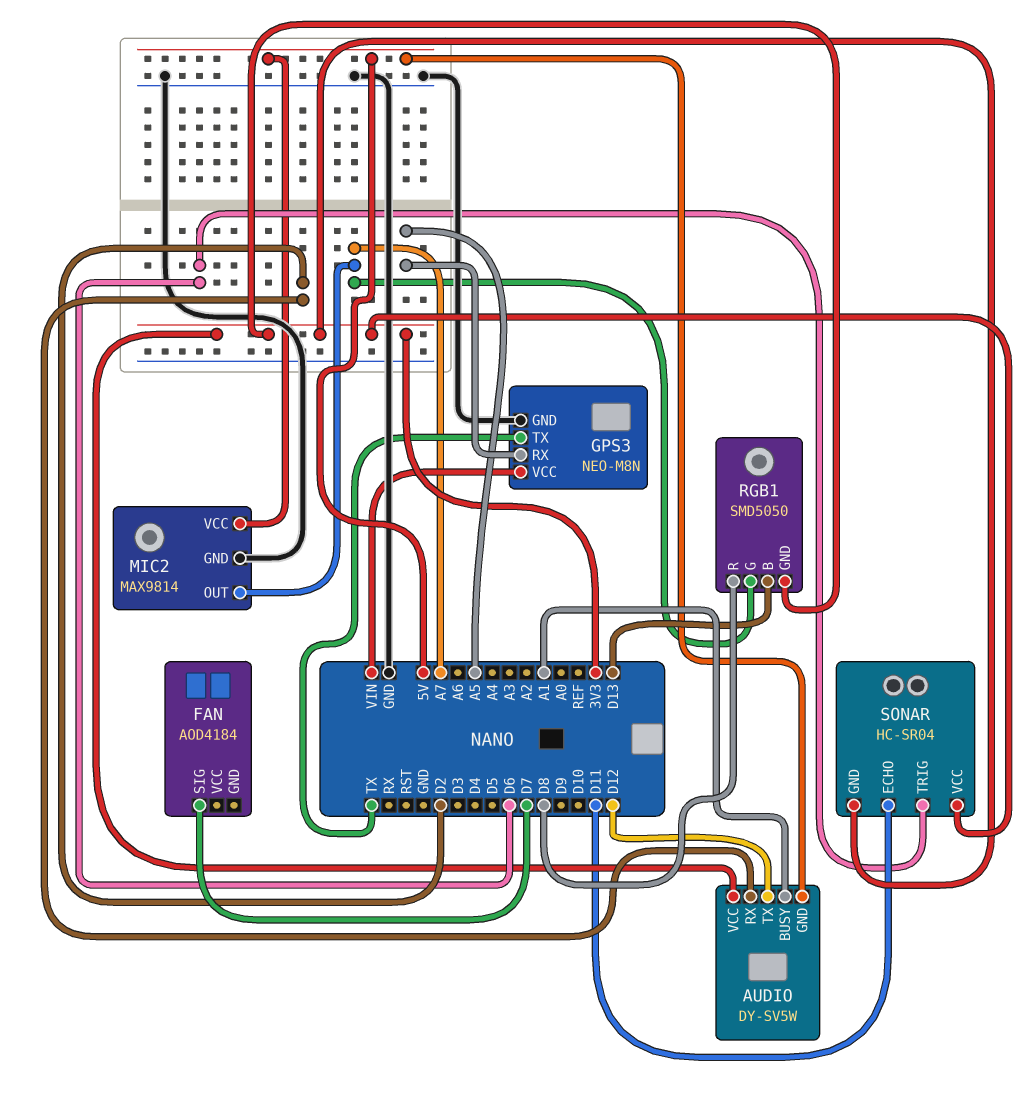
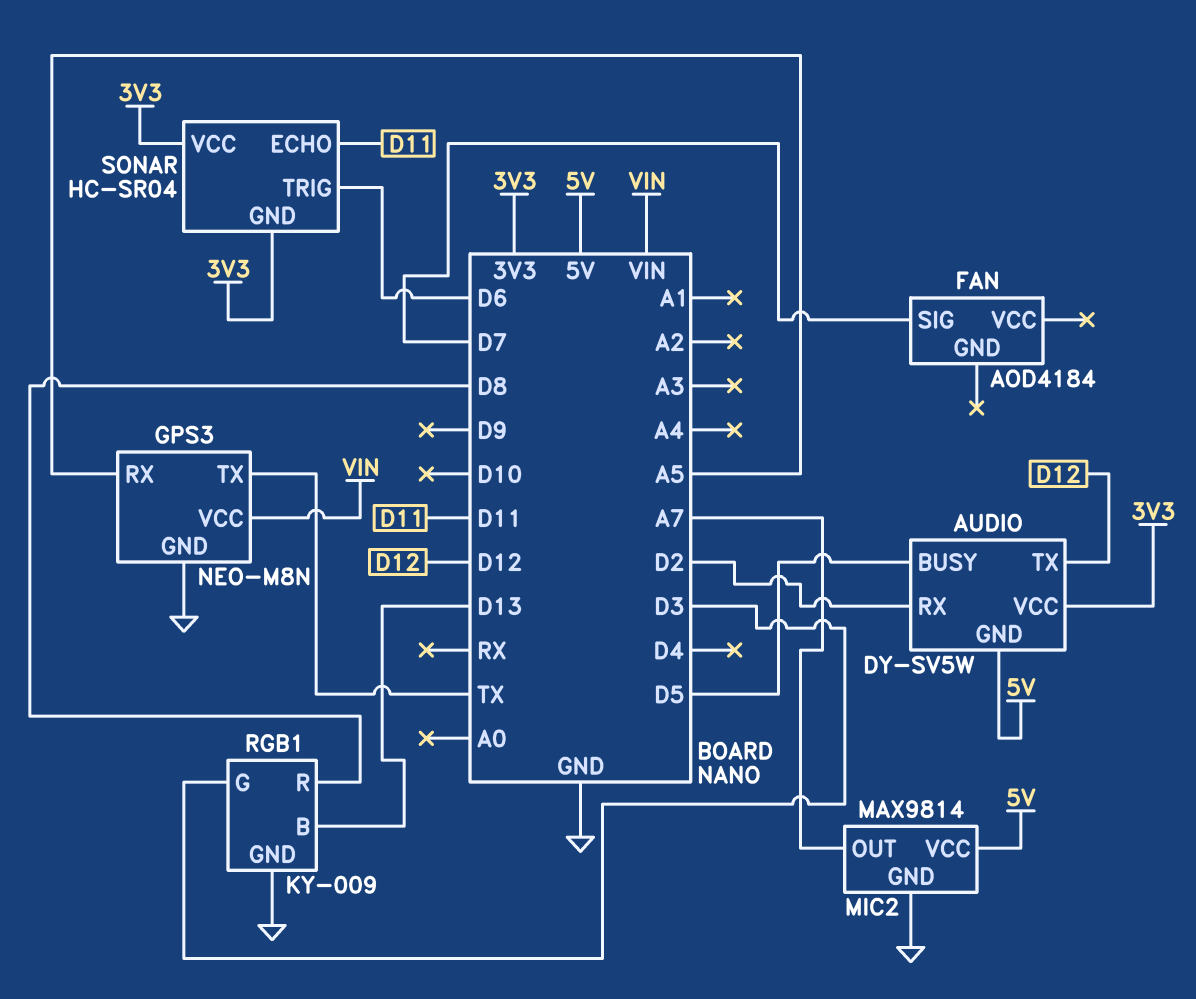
AUDIO pin BUSY: A1 -> D5
RGB1: SMD5050 -> KY-009
RGB1 pin G: A7 -> D3
RGB1 pin GND: 3V3 -> GND

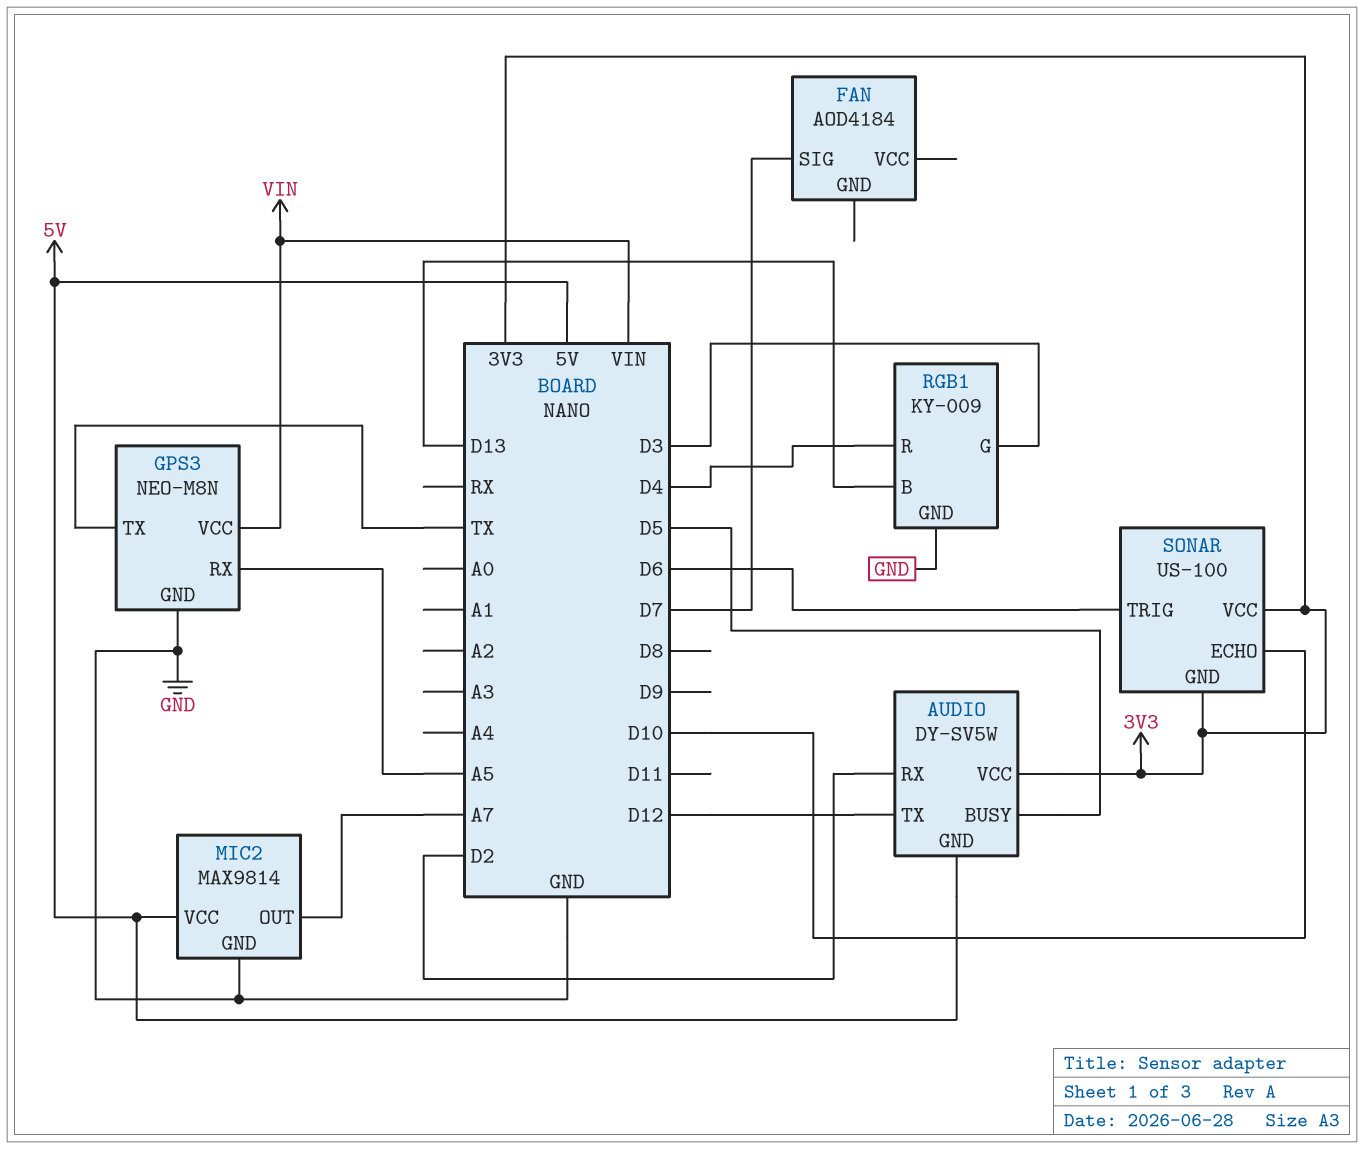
RGB1 pin R: D8 -> D4
SONAR: HC-SR04 -> US-100
SONAR pin ECHO: D11 -> D10

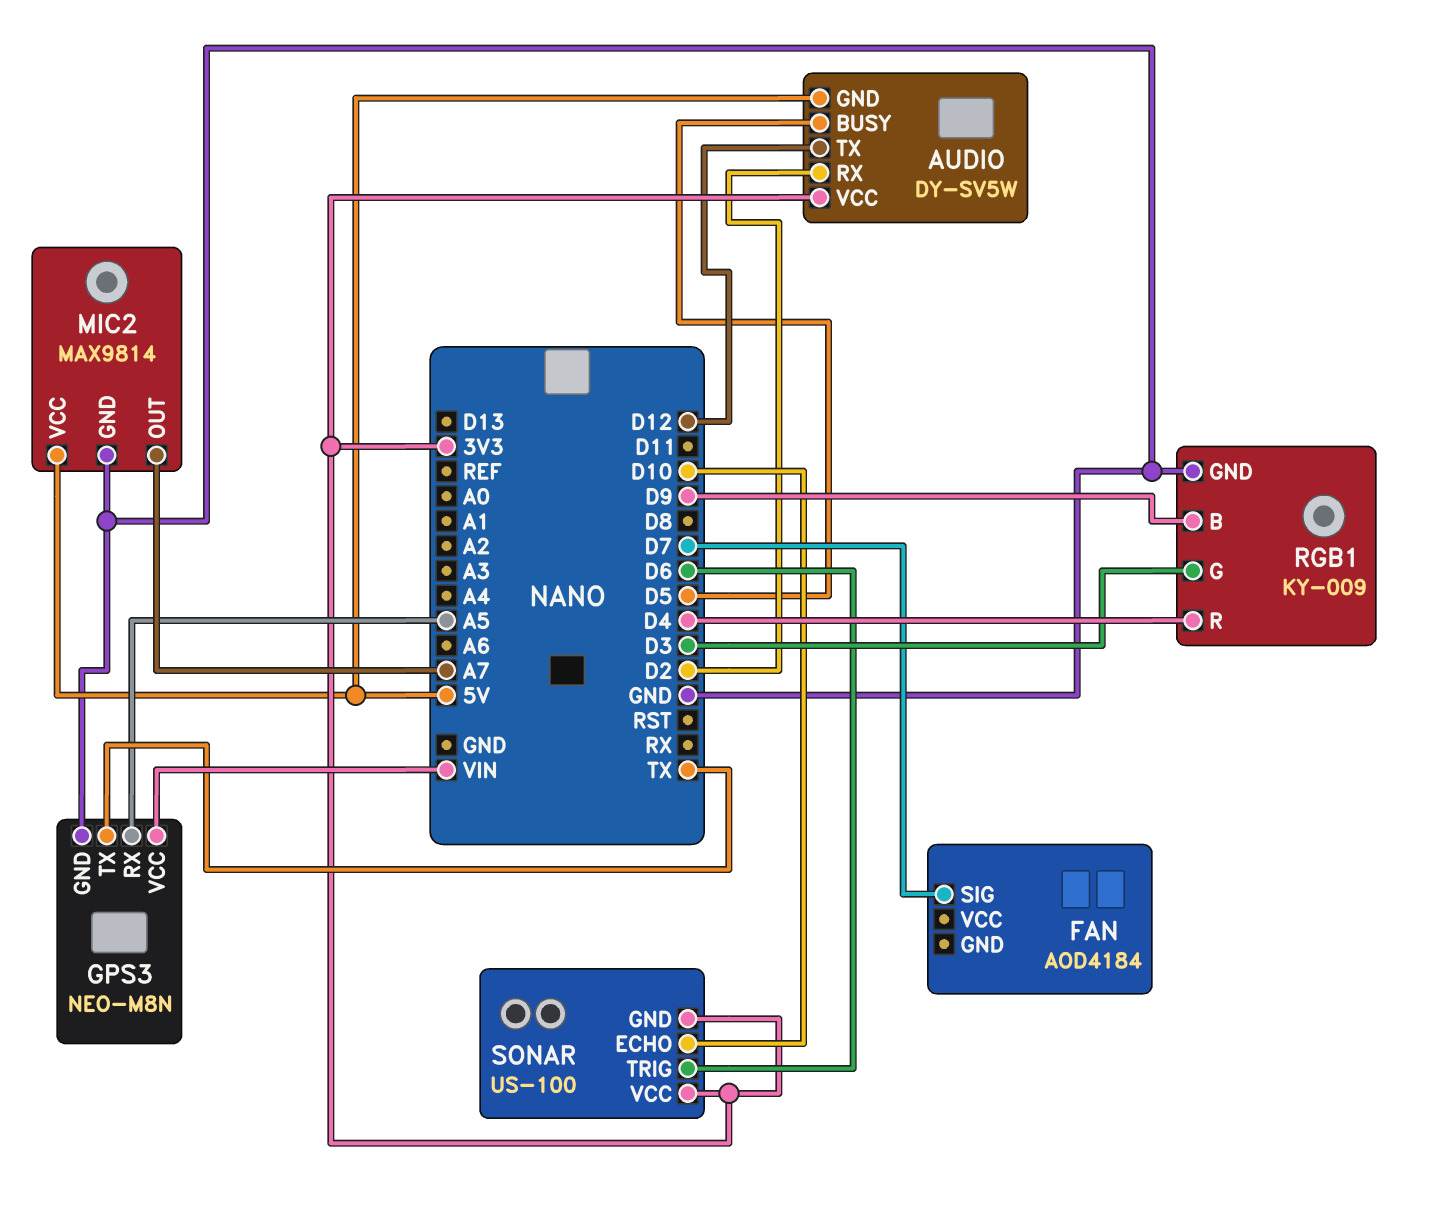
RGB1 pin B: D13 -> D9

